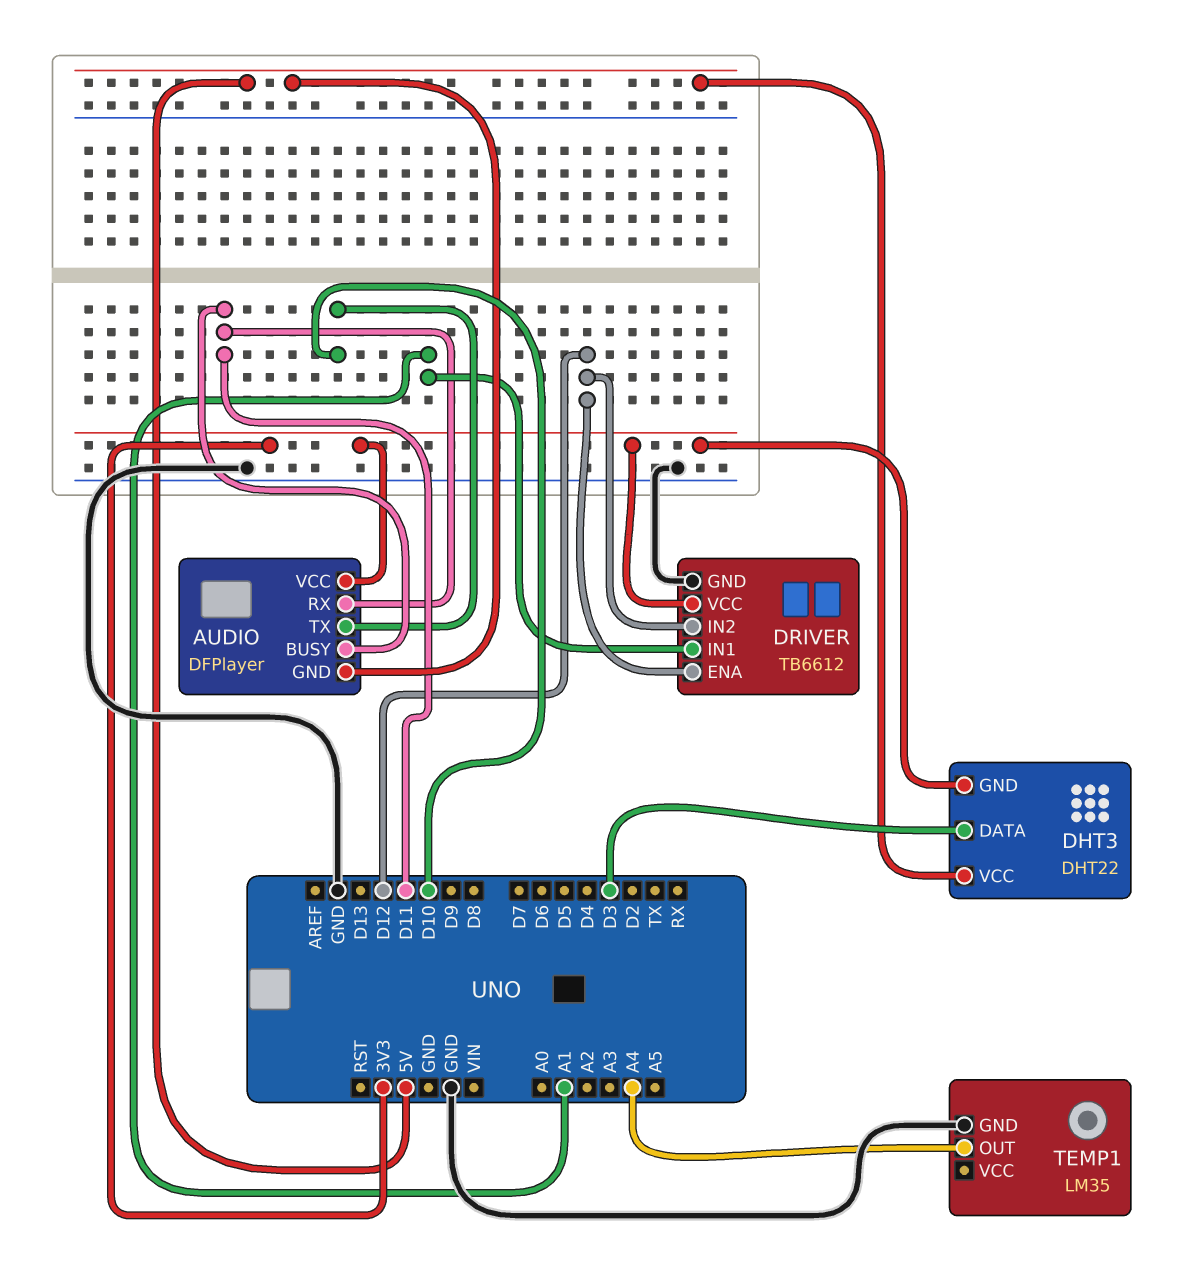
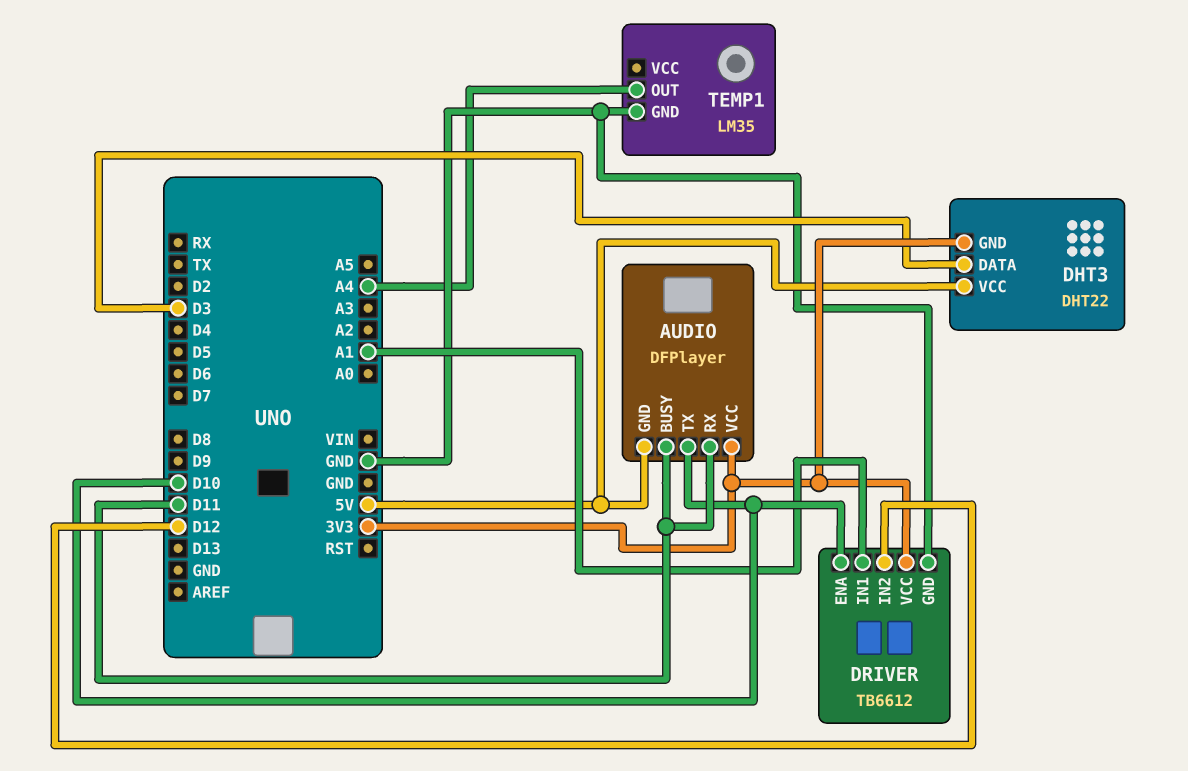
DRIVER pin ENA: D12 -> D10

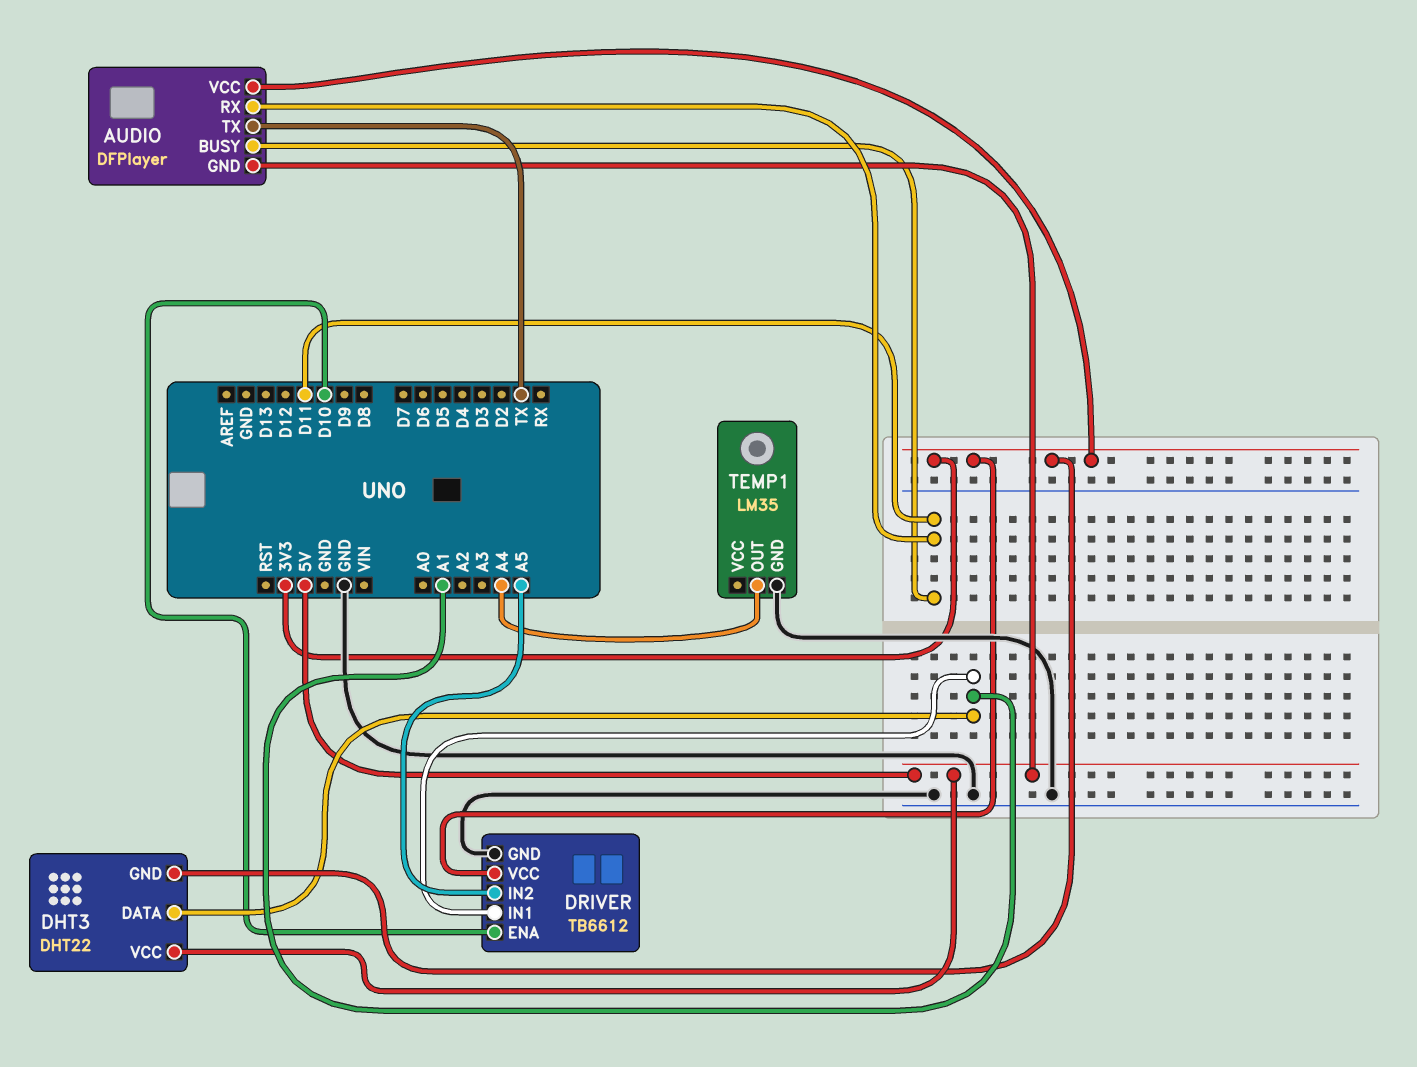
AUDIO pin TX: D10 -> TX
DHT3 pin DATA: D3 -> A1
DRIVER pin IN2: D12 -> A5

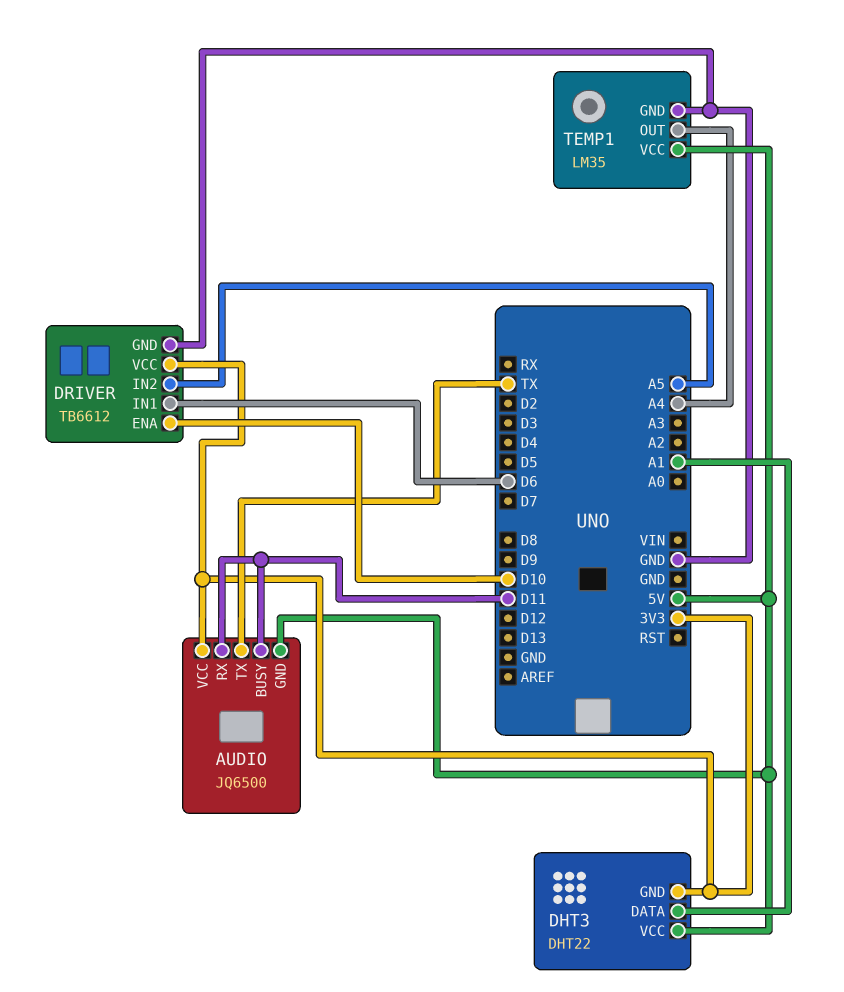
AUDIO: DFPlayer -> JQ6500
DRIVER pin IN1: A1 -> D6
TEMP1 pin VCC: none -> 5V

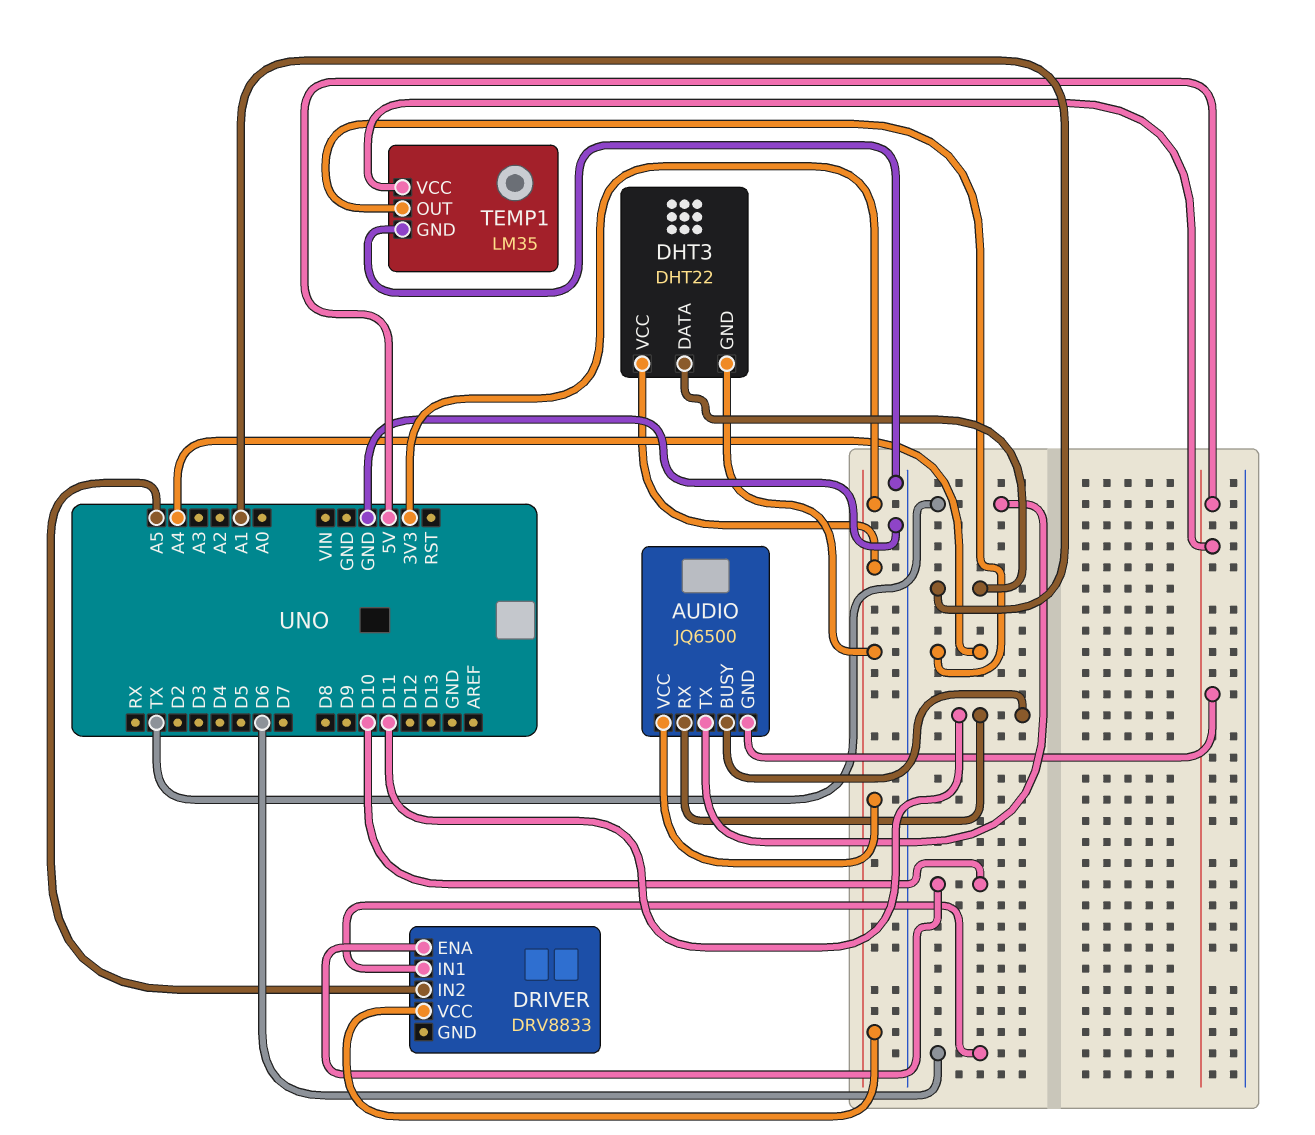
DHT3 pin VCC: 5V -> 3V3
DRIVER: TB6612 -> DRV8833
DRIVER pin GND: GND -> none

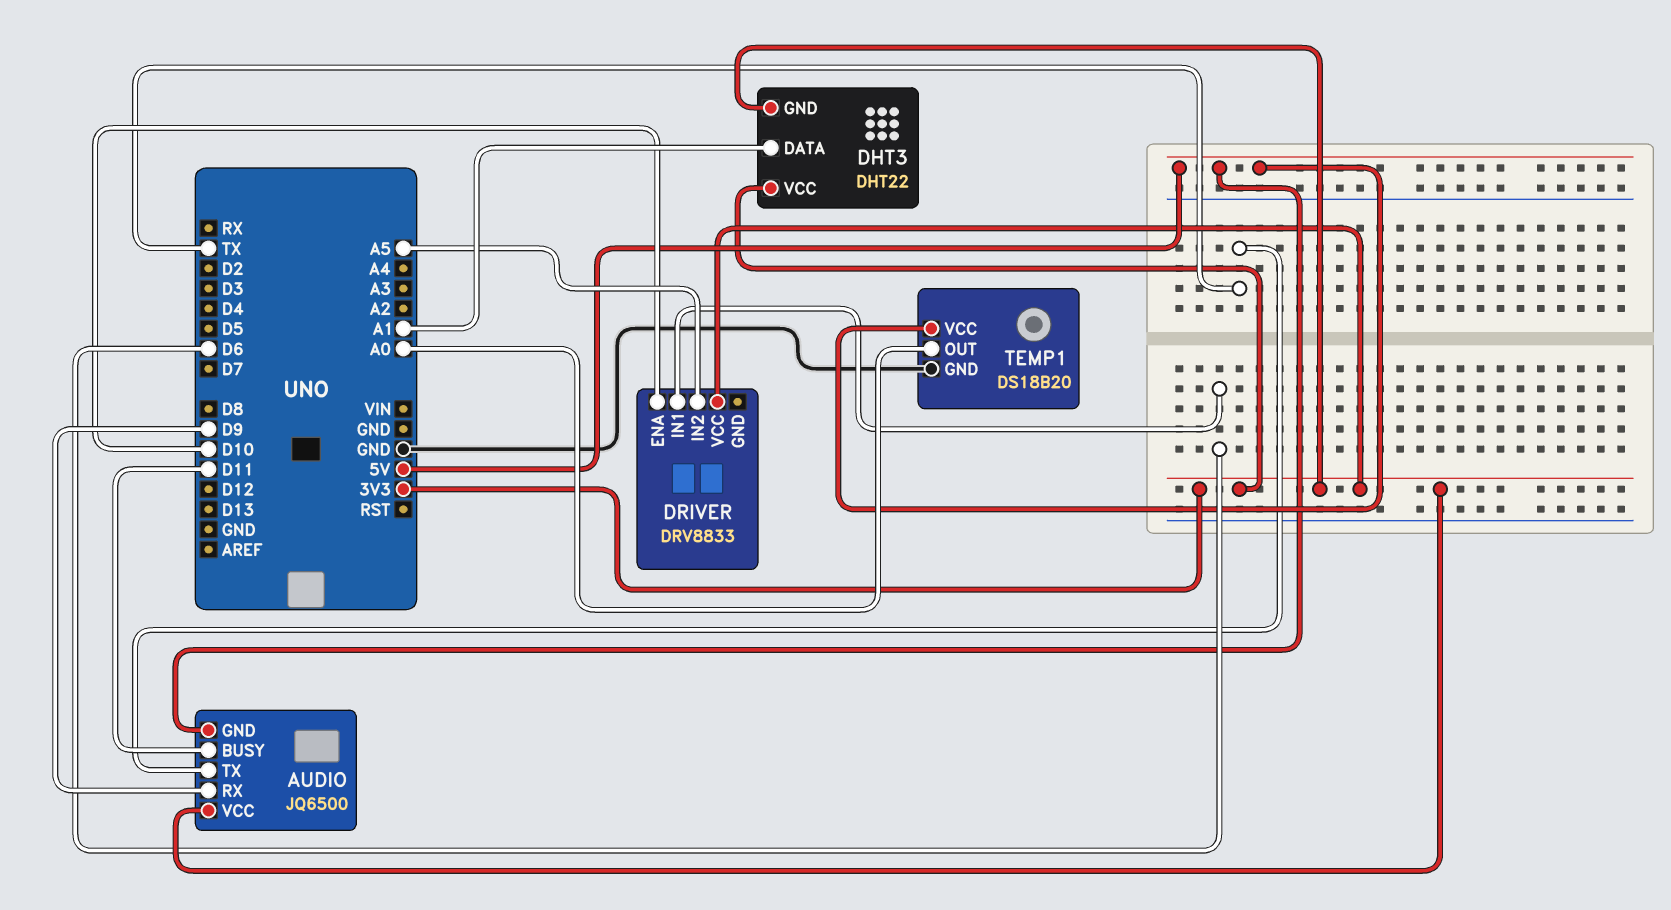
AUDIO pin RX: D11 -> D9
TEMP1: LM35 -> DS18B20
TEMP1 pin OUT: A4 -> A0

